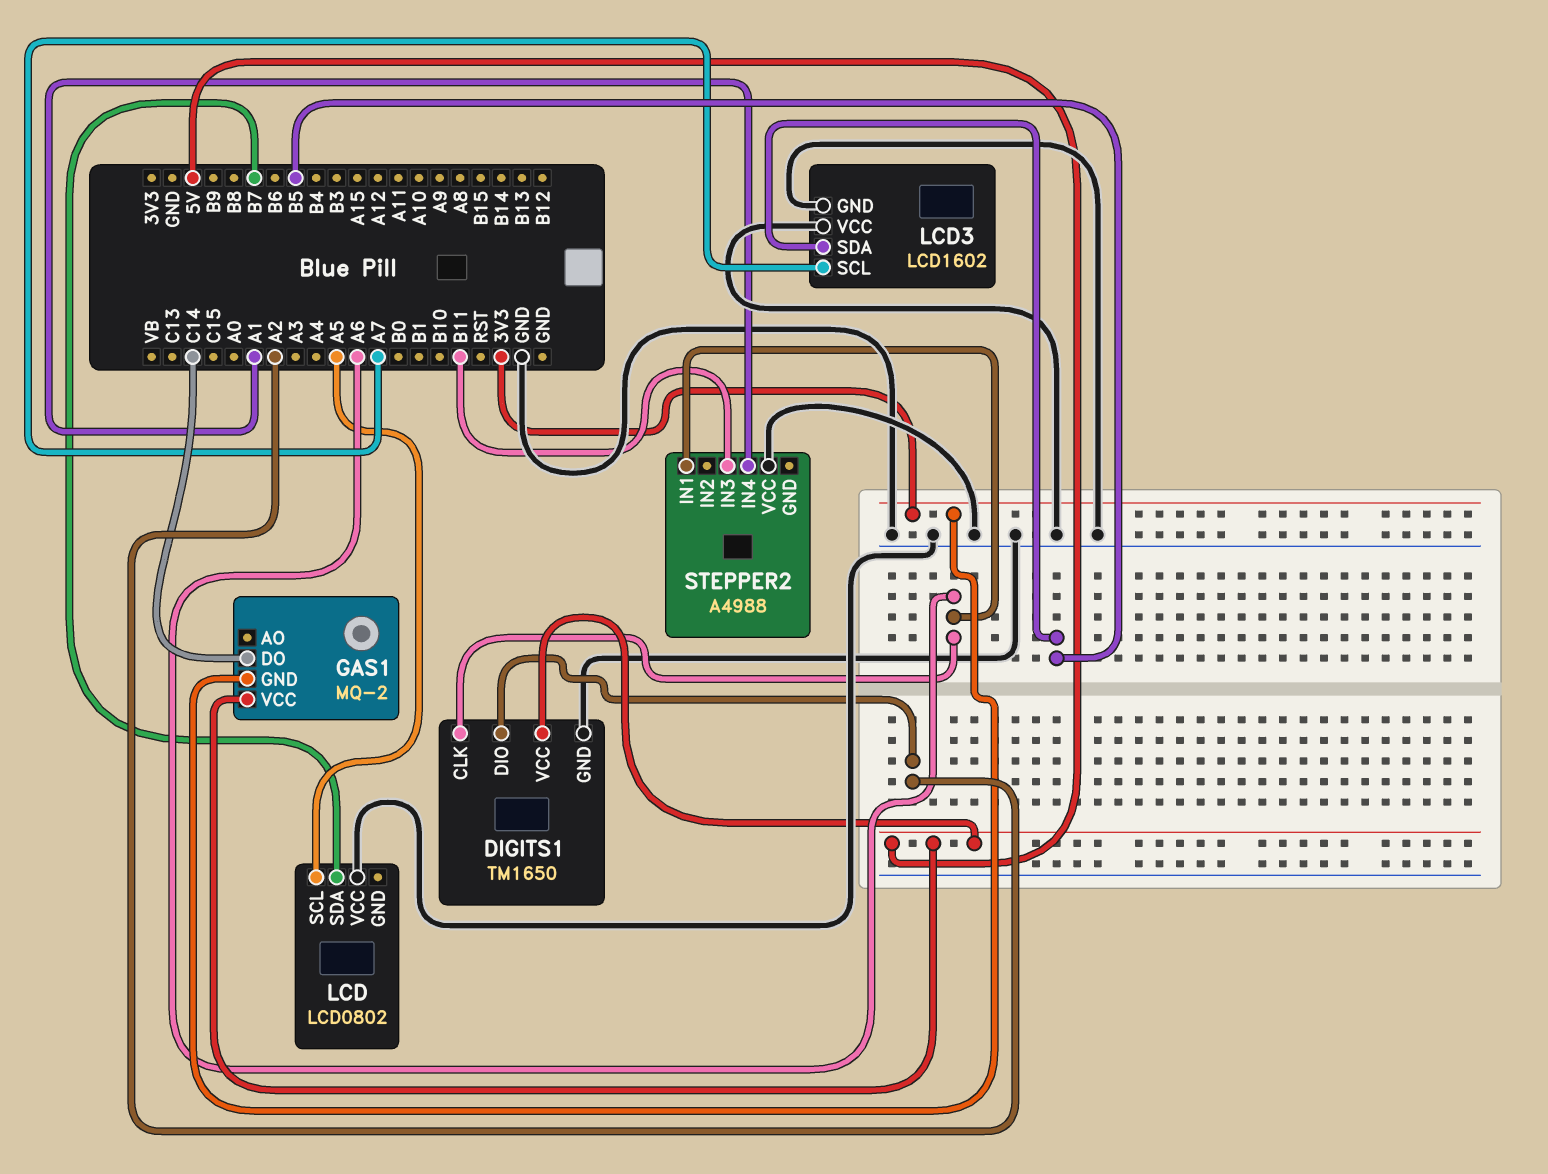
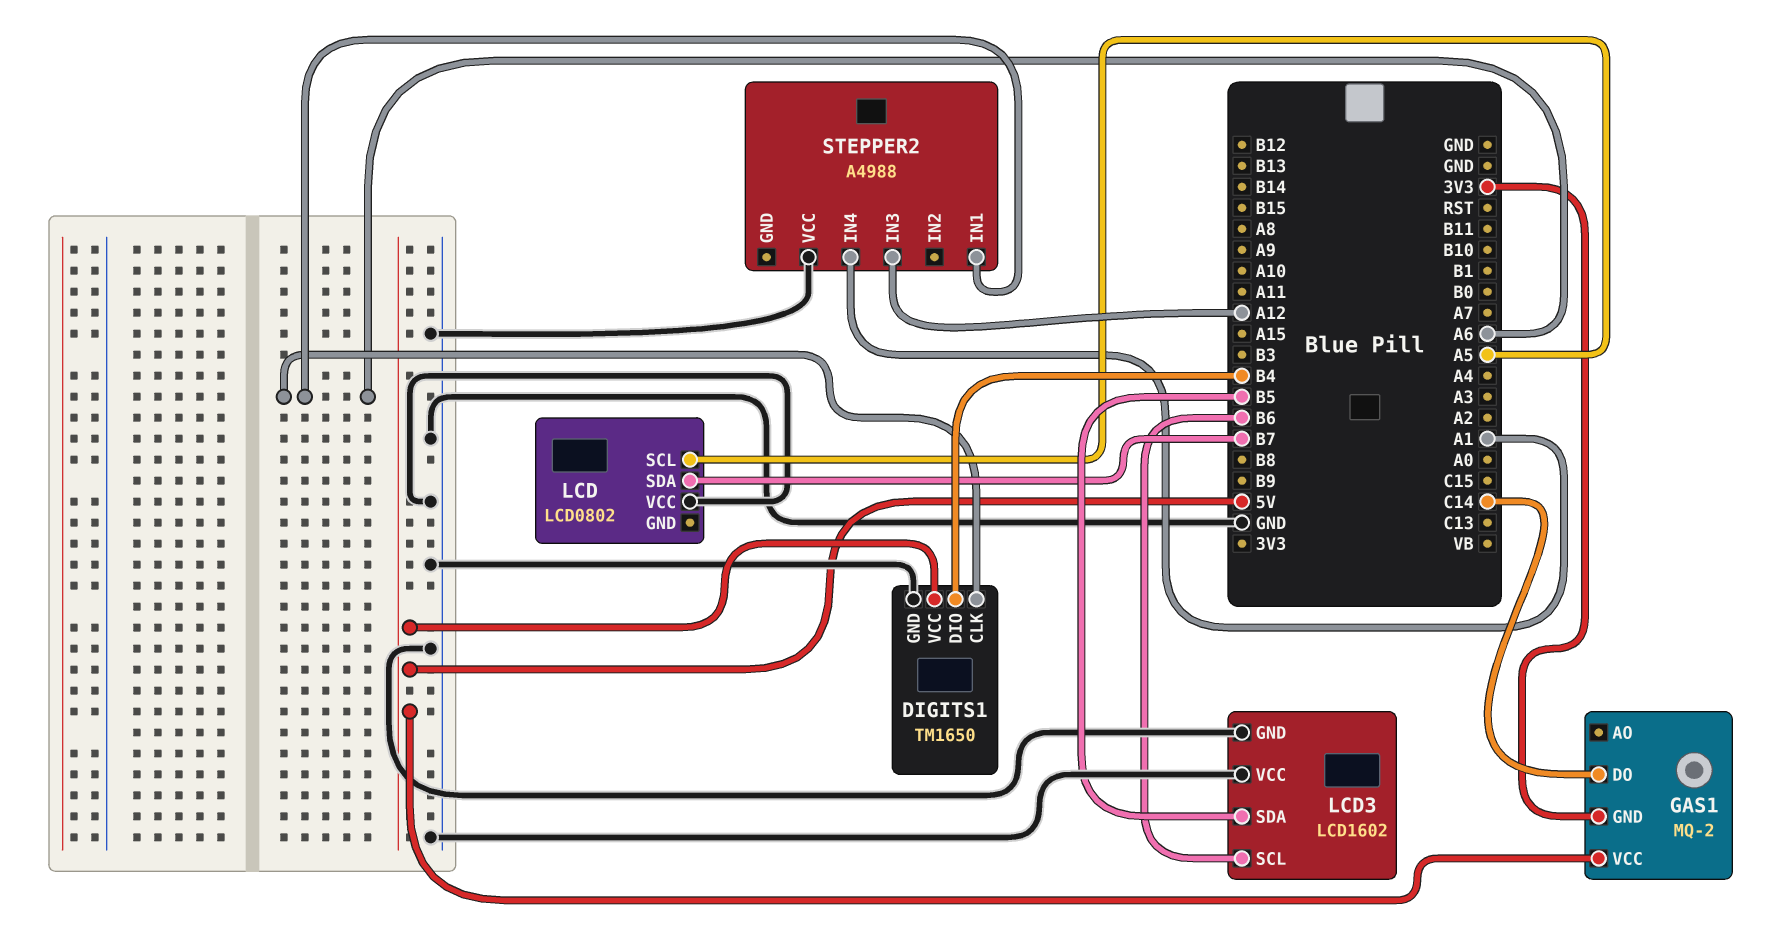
DIGITS1 pin DIO: A2 -> B4
LCD3 pin SCL: A7 -> B6
STEPPER2 pin IN3: B11 -> A12

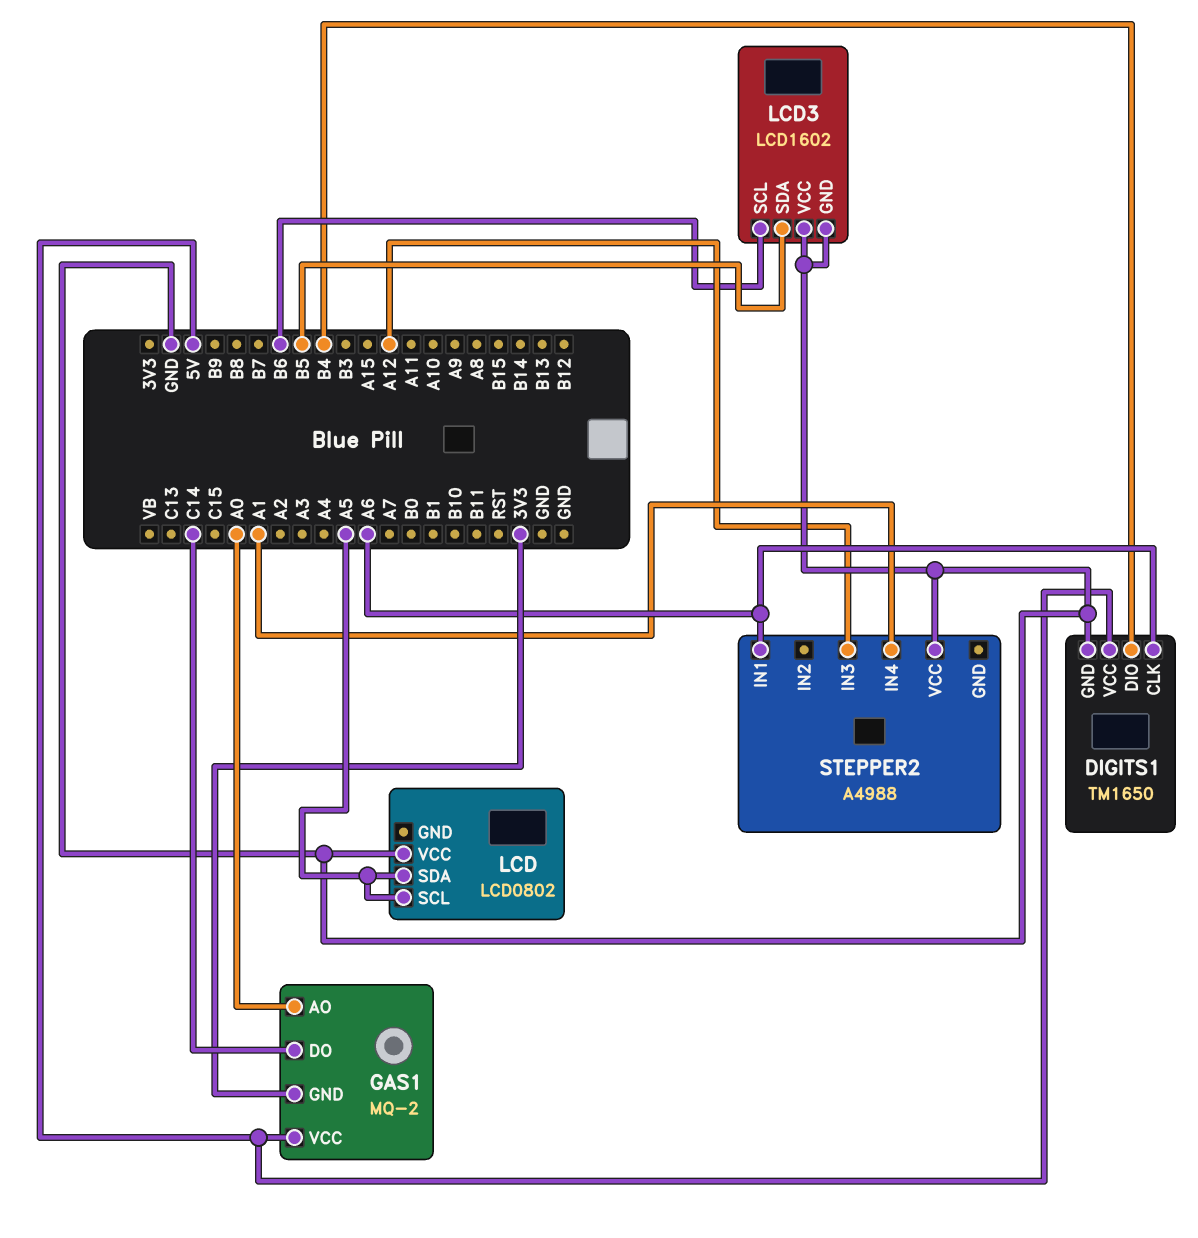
GAS1 pin AO: none -> A0
LCD pin SDA: B7 -> A5

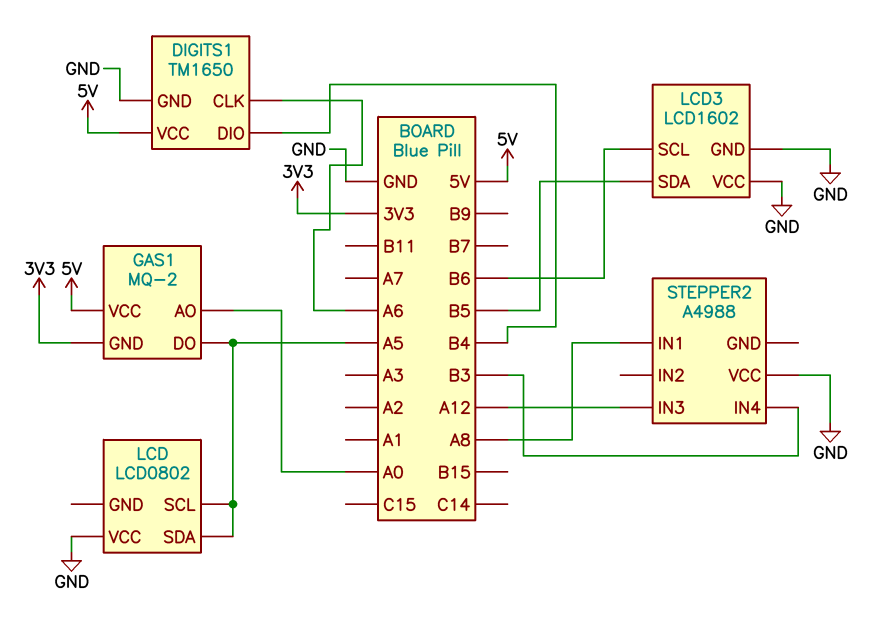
GAS1 pin DO: C14 -> A5
STEPPER2 pin IN1: A6 -> A8
STEPPER2 pin IN4: A1 -> B3

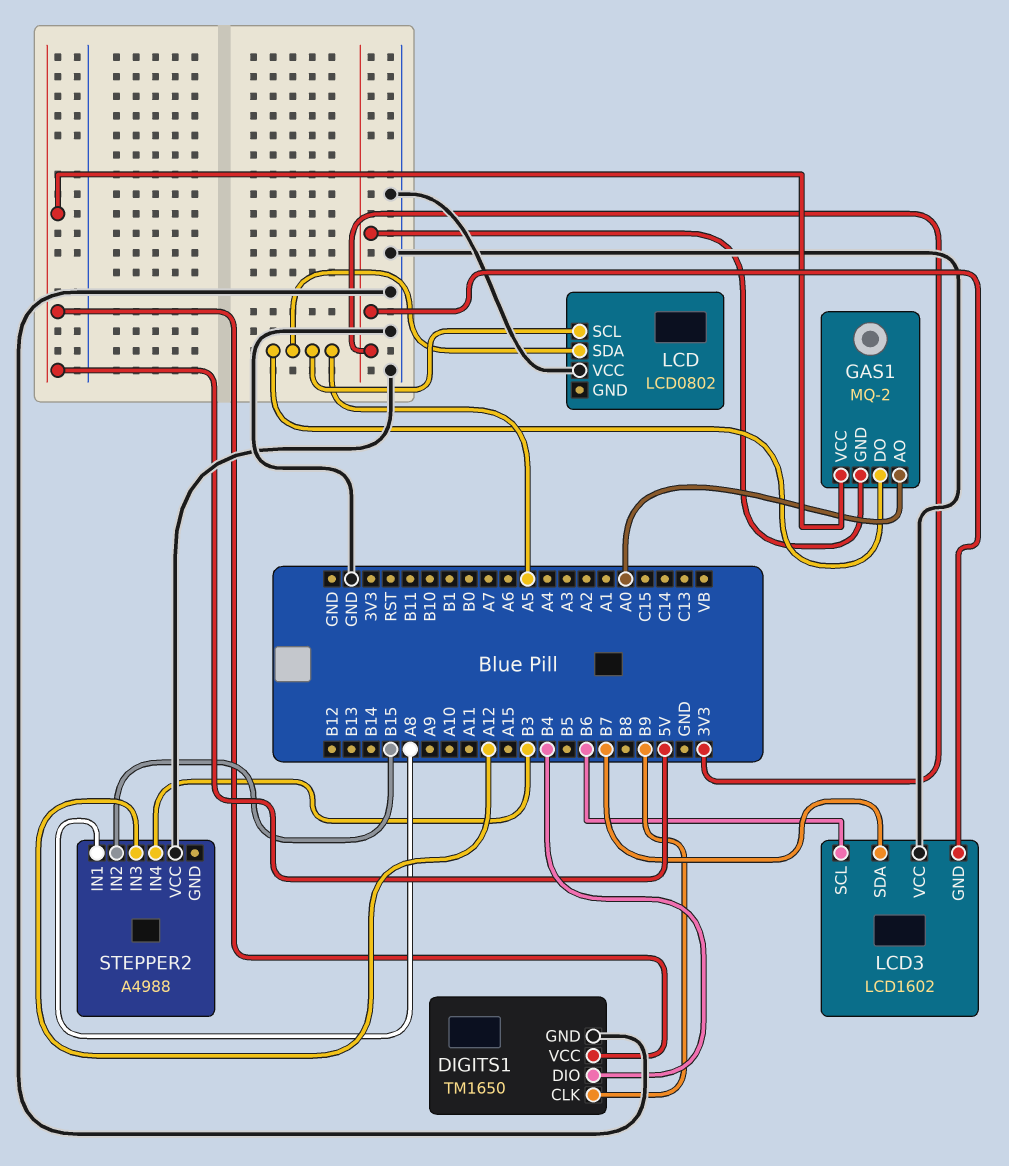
DIGITS1 pin CLK: A6 -> B9
LCD3 pin GND: GND -> 3V3
LCD3 pin SDA: B5 -> B7
STEPPER2 pin IN2: none -> B15

